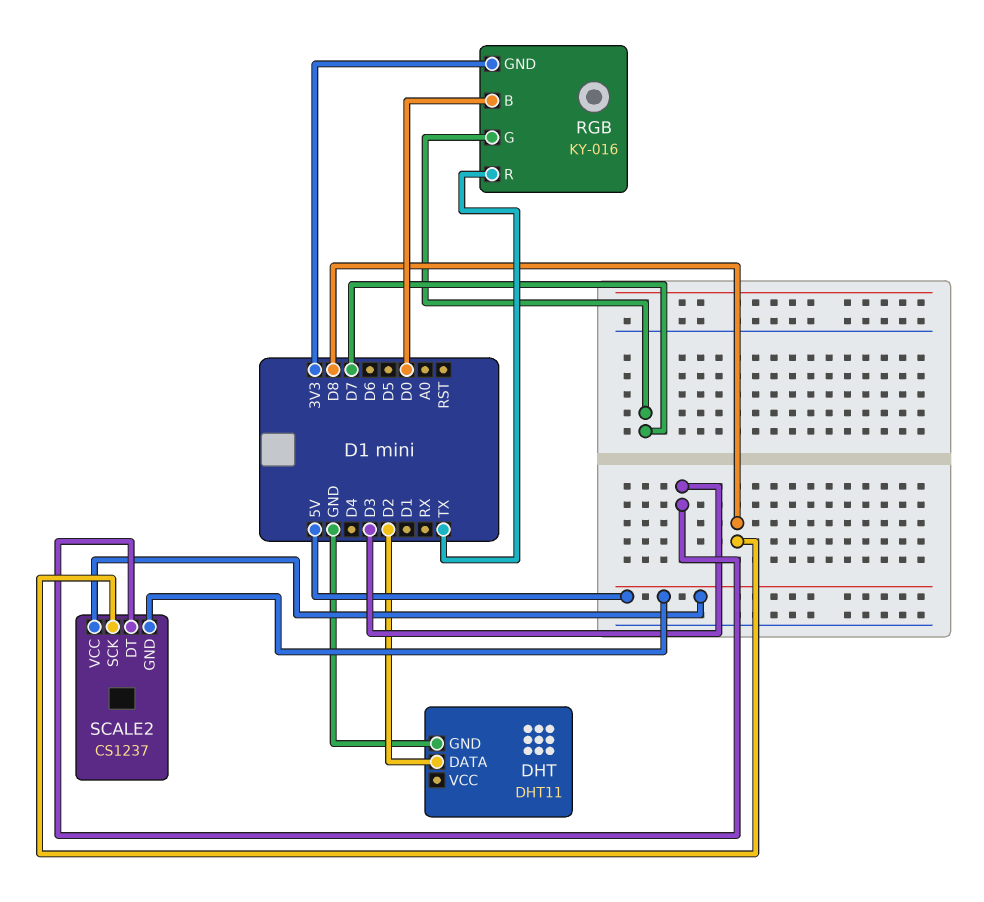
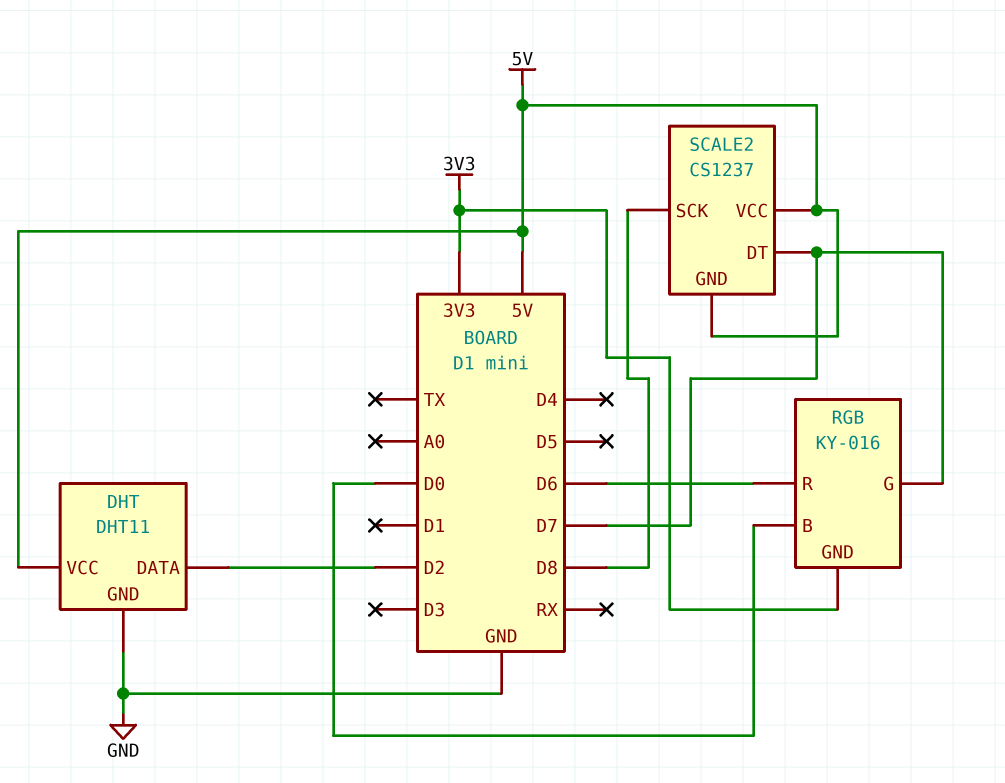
DHT pin VCC: none -> 5V
RGB pin R: TX -> D6
SCALE2 pin DT: D3 -> D7

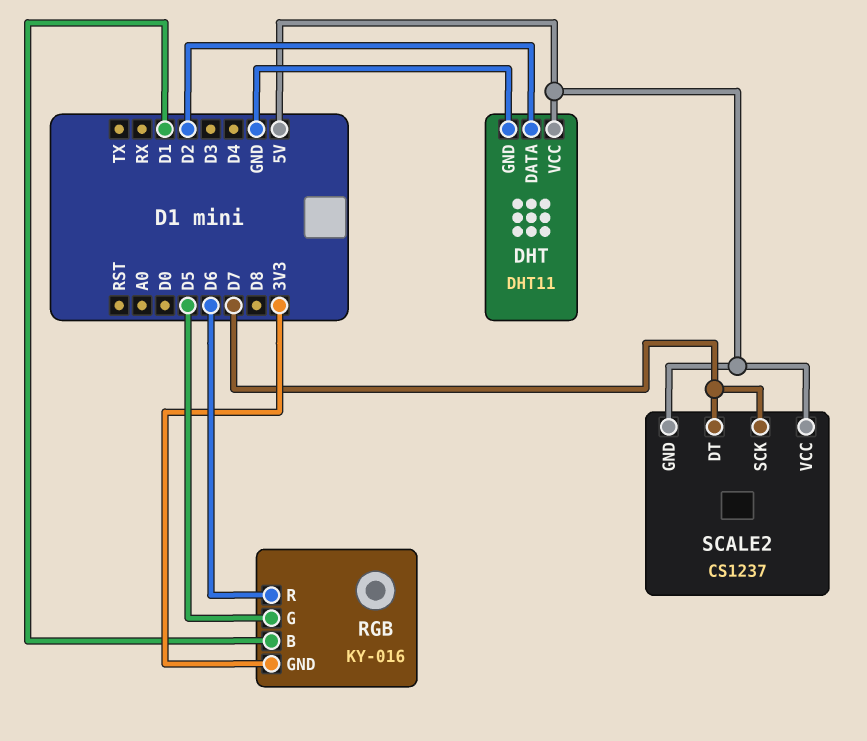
RGB pin B: D0 -> D1
RGB pin G: D7 -> D5
SCALE2 pin SCK: D8 -> D7

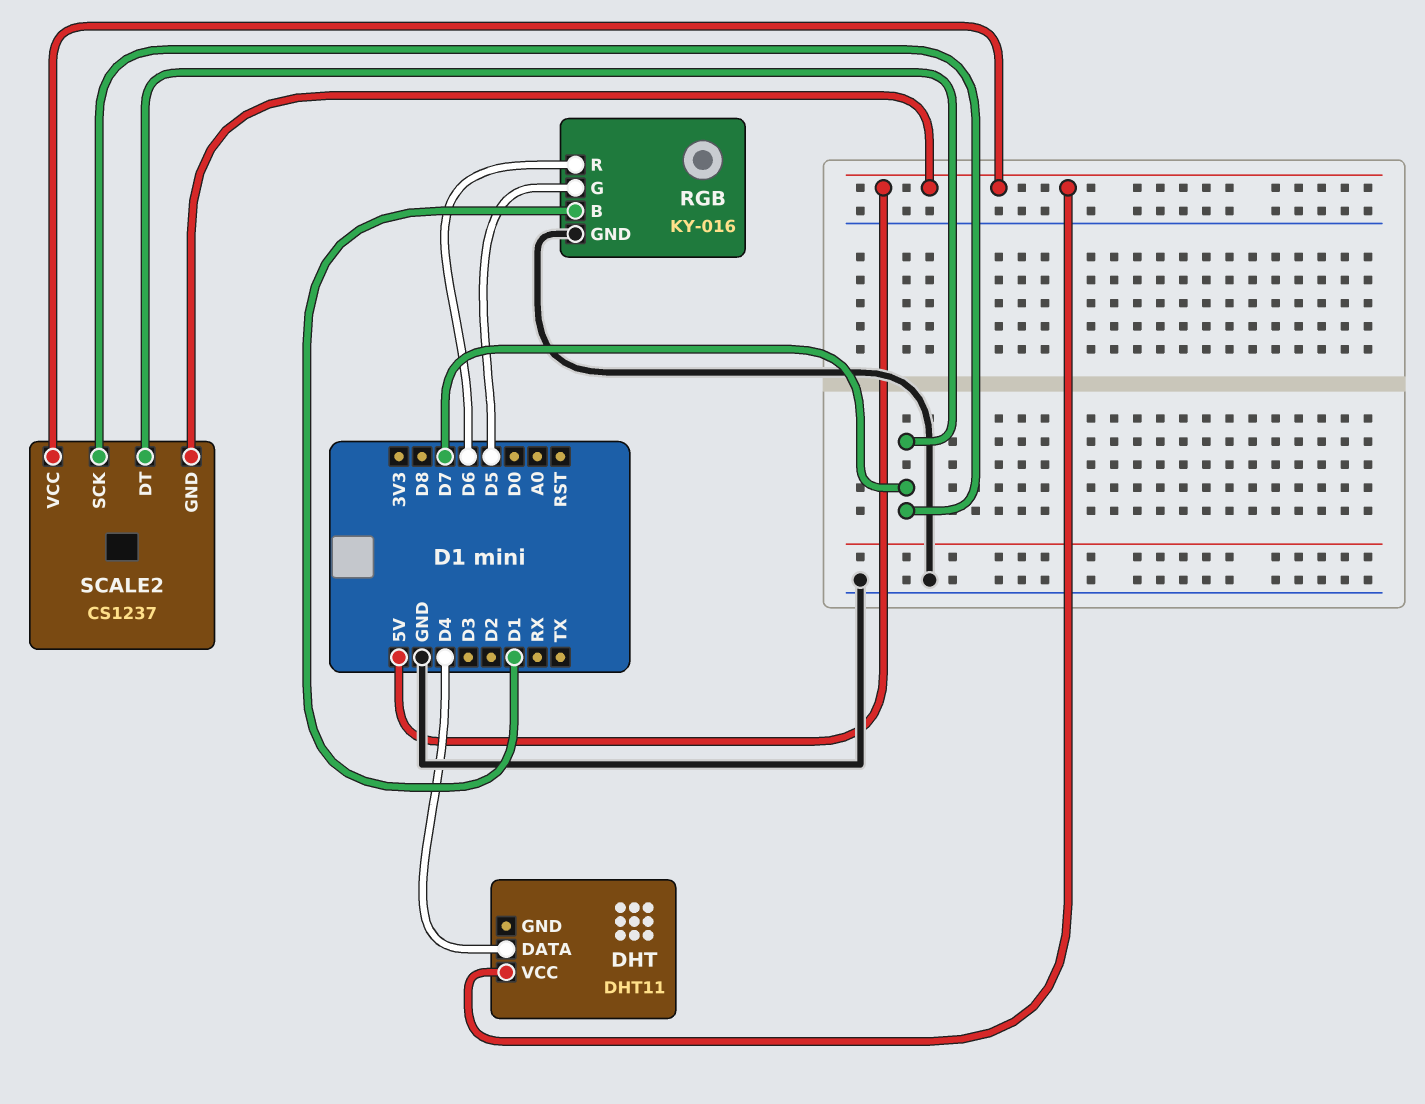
DHT pin DATA: D2 -> D4
DHT pin GND: GND -> none
RGB pin GND: 3V3 -> GND

